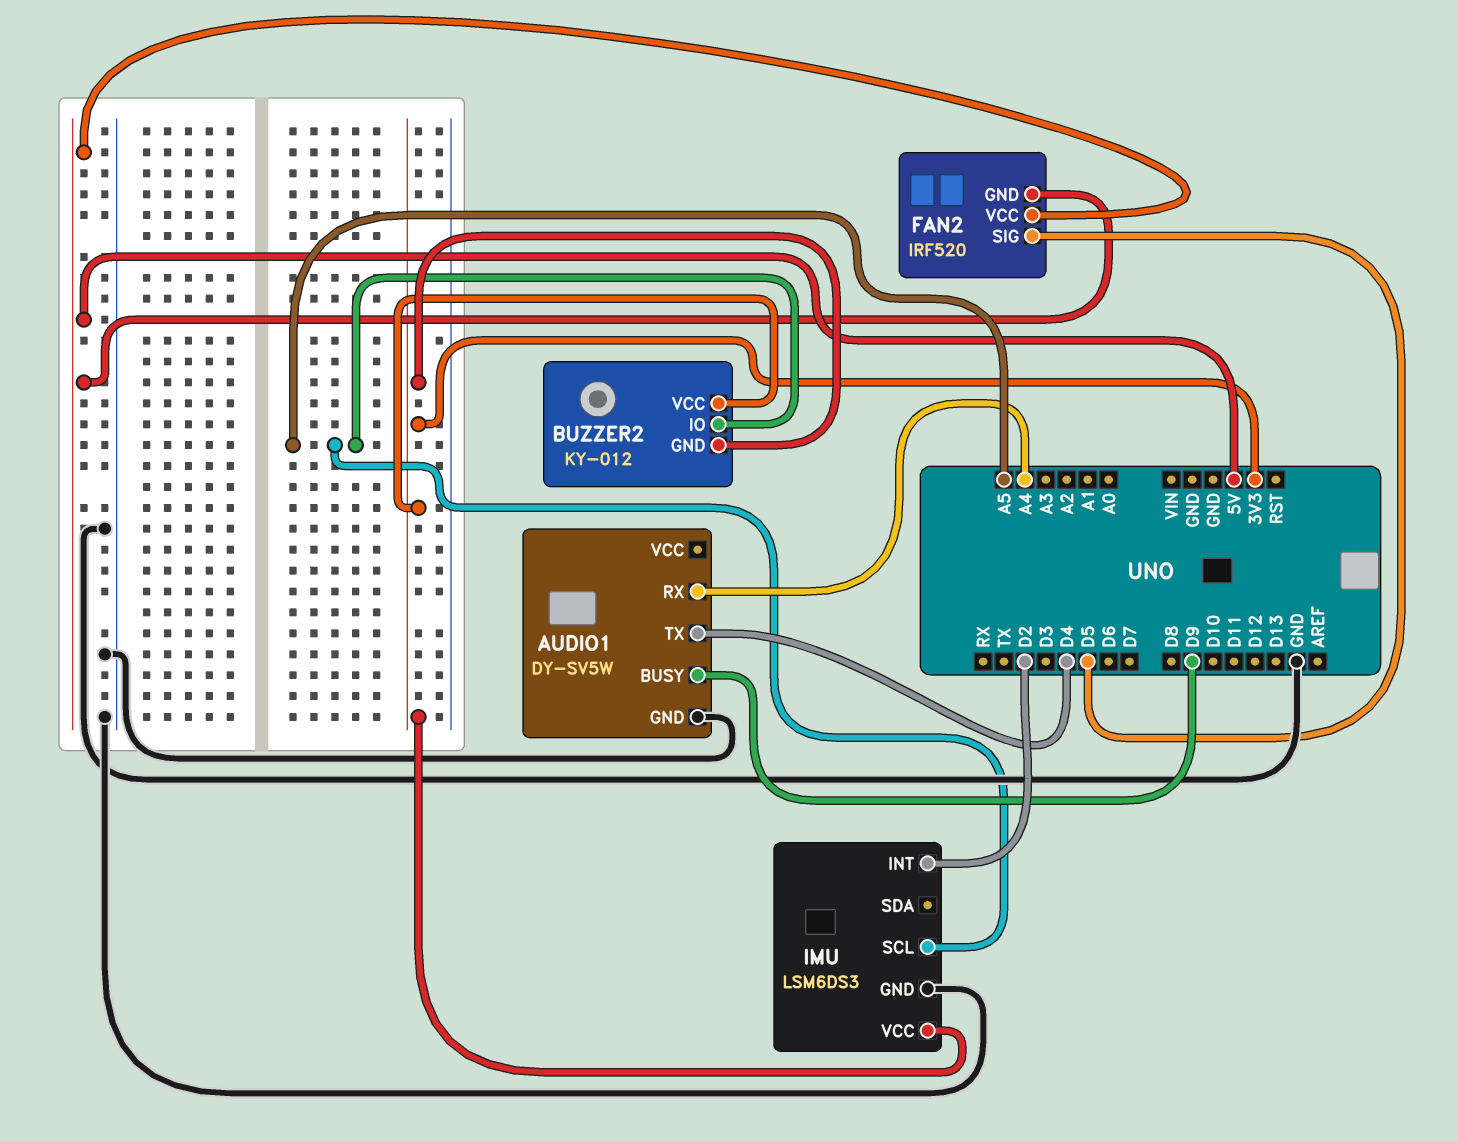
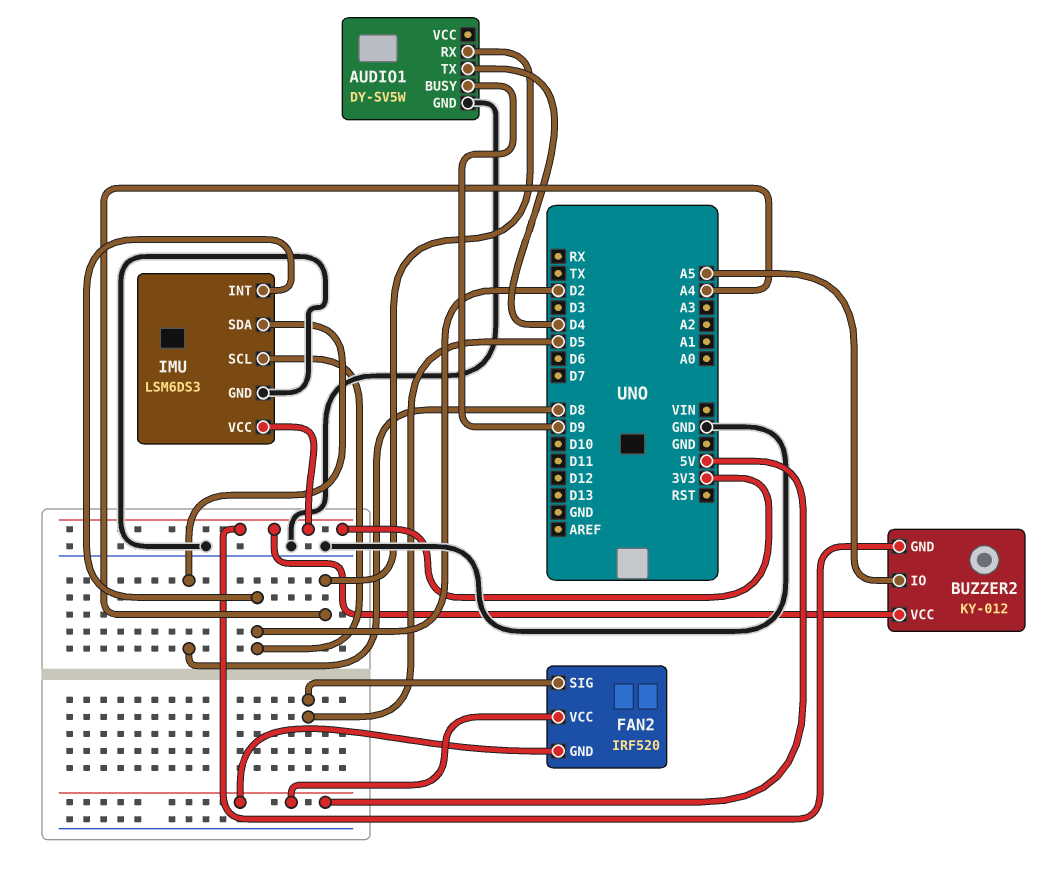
IMU pin SCL: A5 -> D2
IMU pin SDA: none -> D8

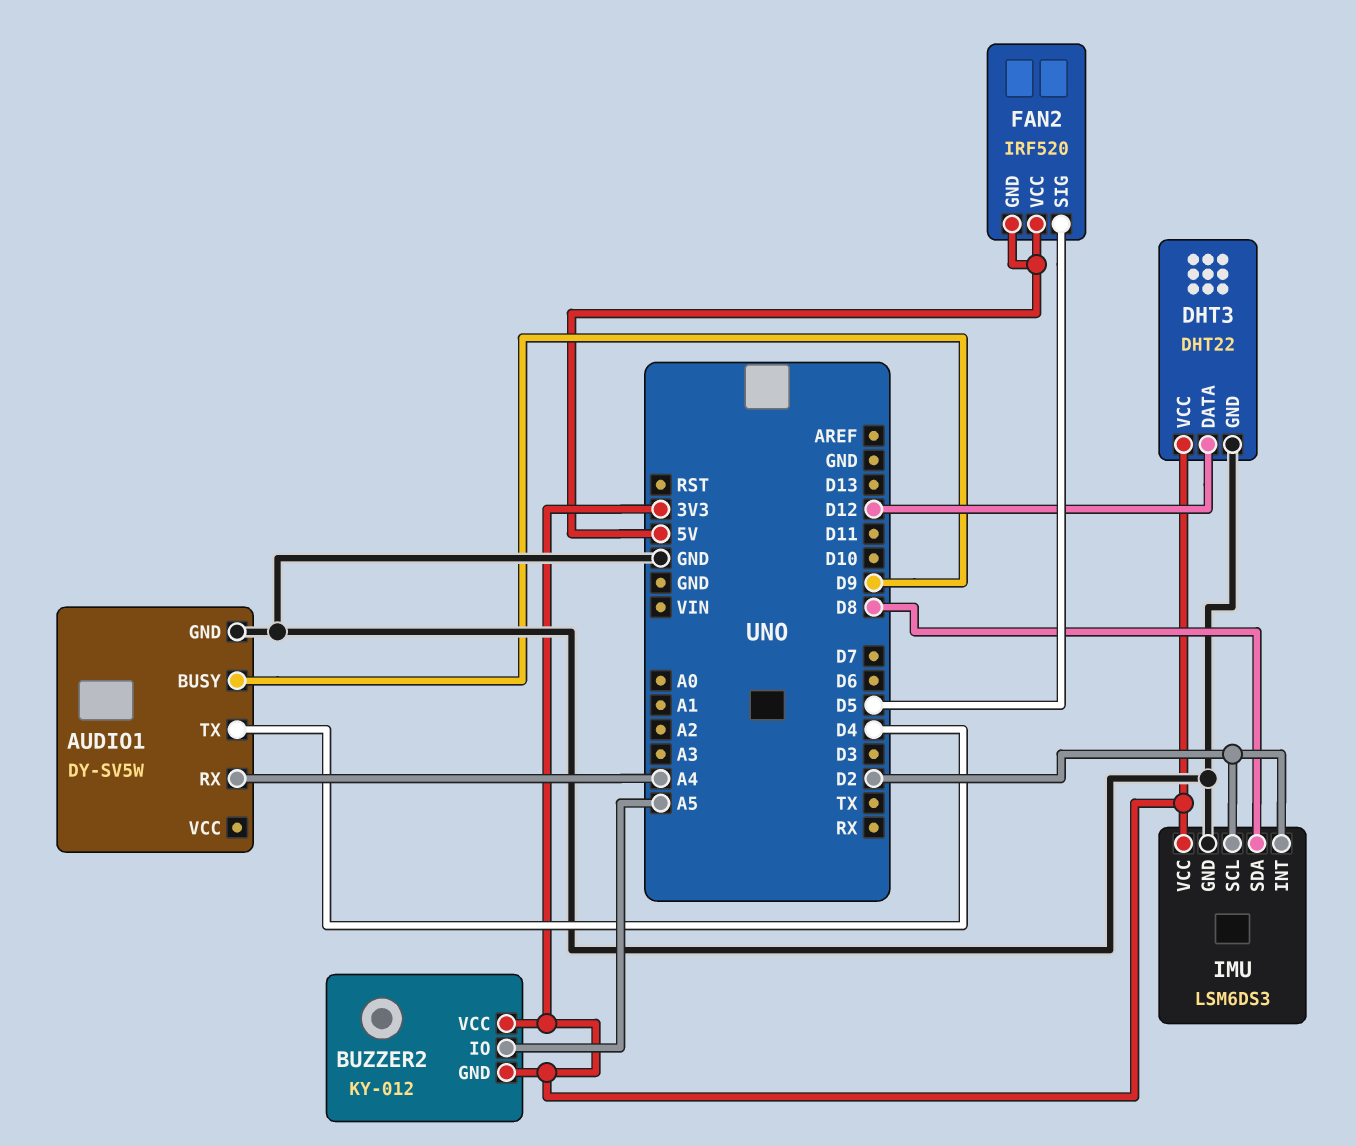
DHT3: none -> DHT22
DHT3 pin DATA: none -> D12
DHT3 pin GND: none -> GND
DHT3 pin VCC: none -> 3V3

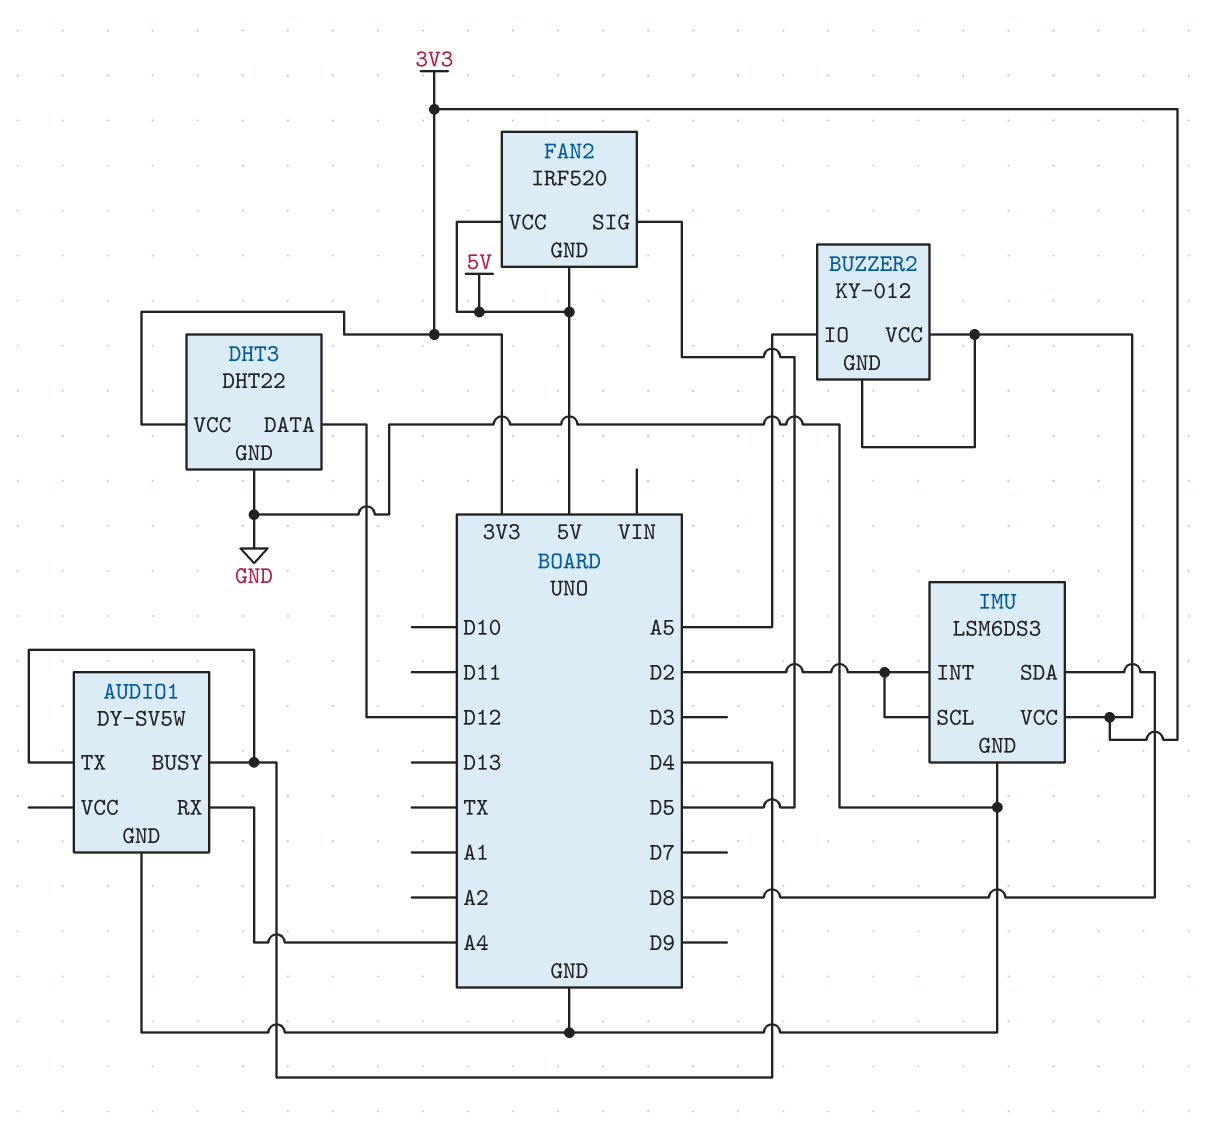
AUDIO1 pin BUSY: D9 -> D4

